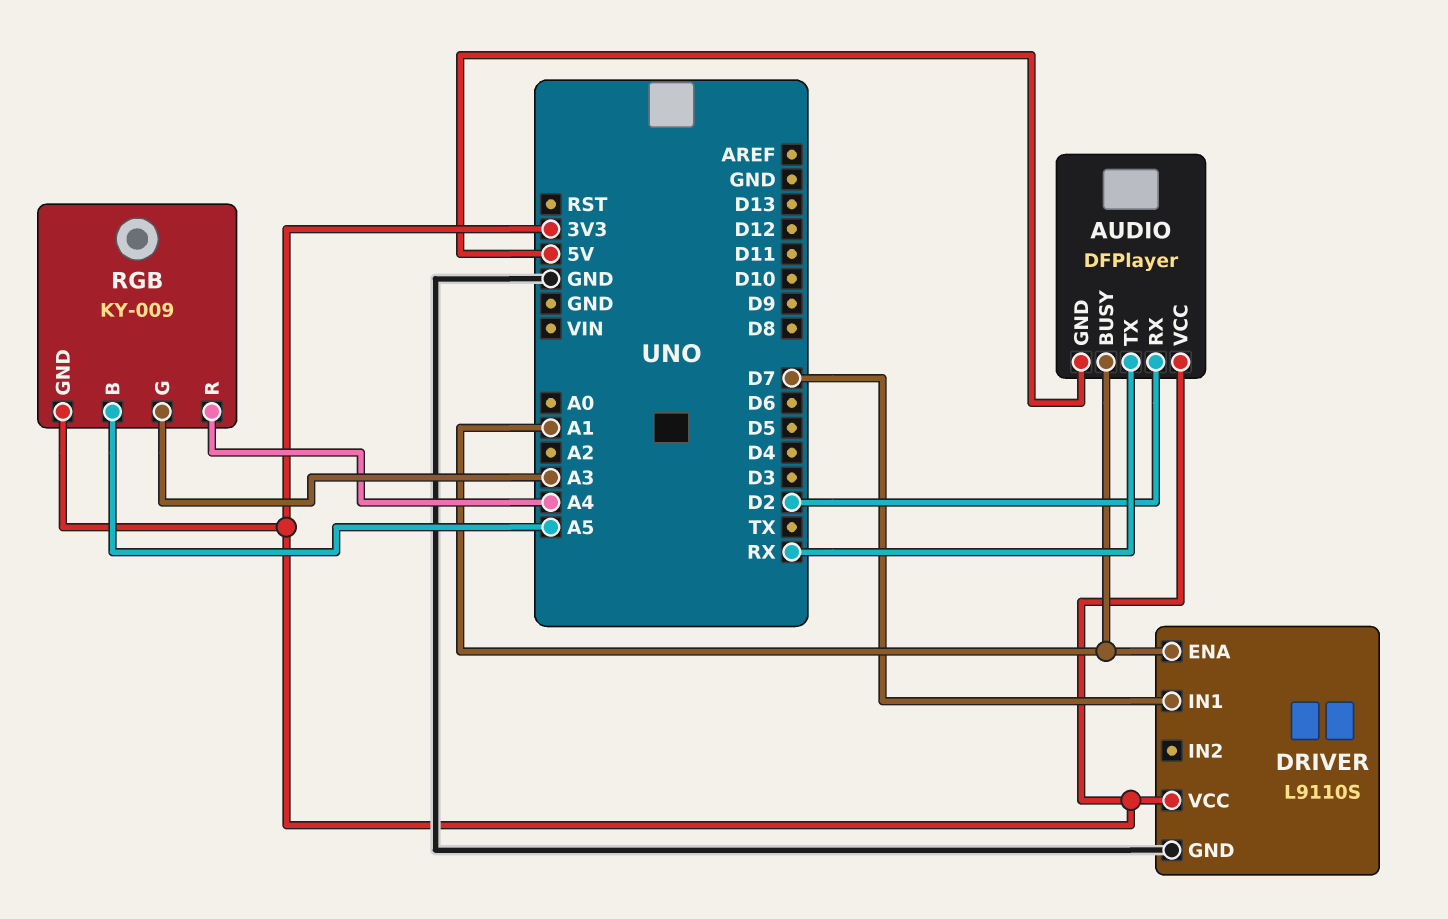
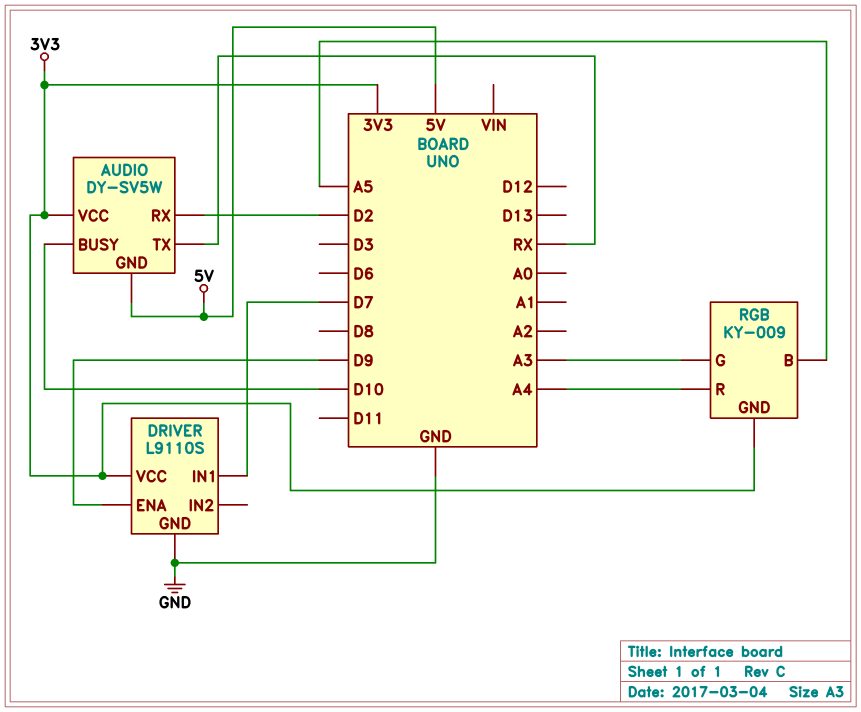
AUDIO: DFPlayer -> DY-SV5W
AUDIO pin BUSY: A1 -> D10
DRIVER pin ENA: A1 -> D9

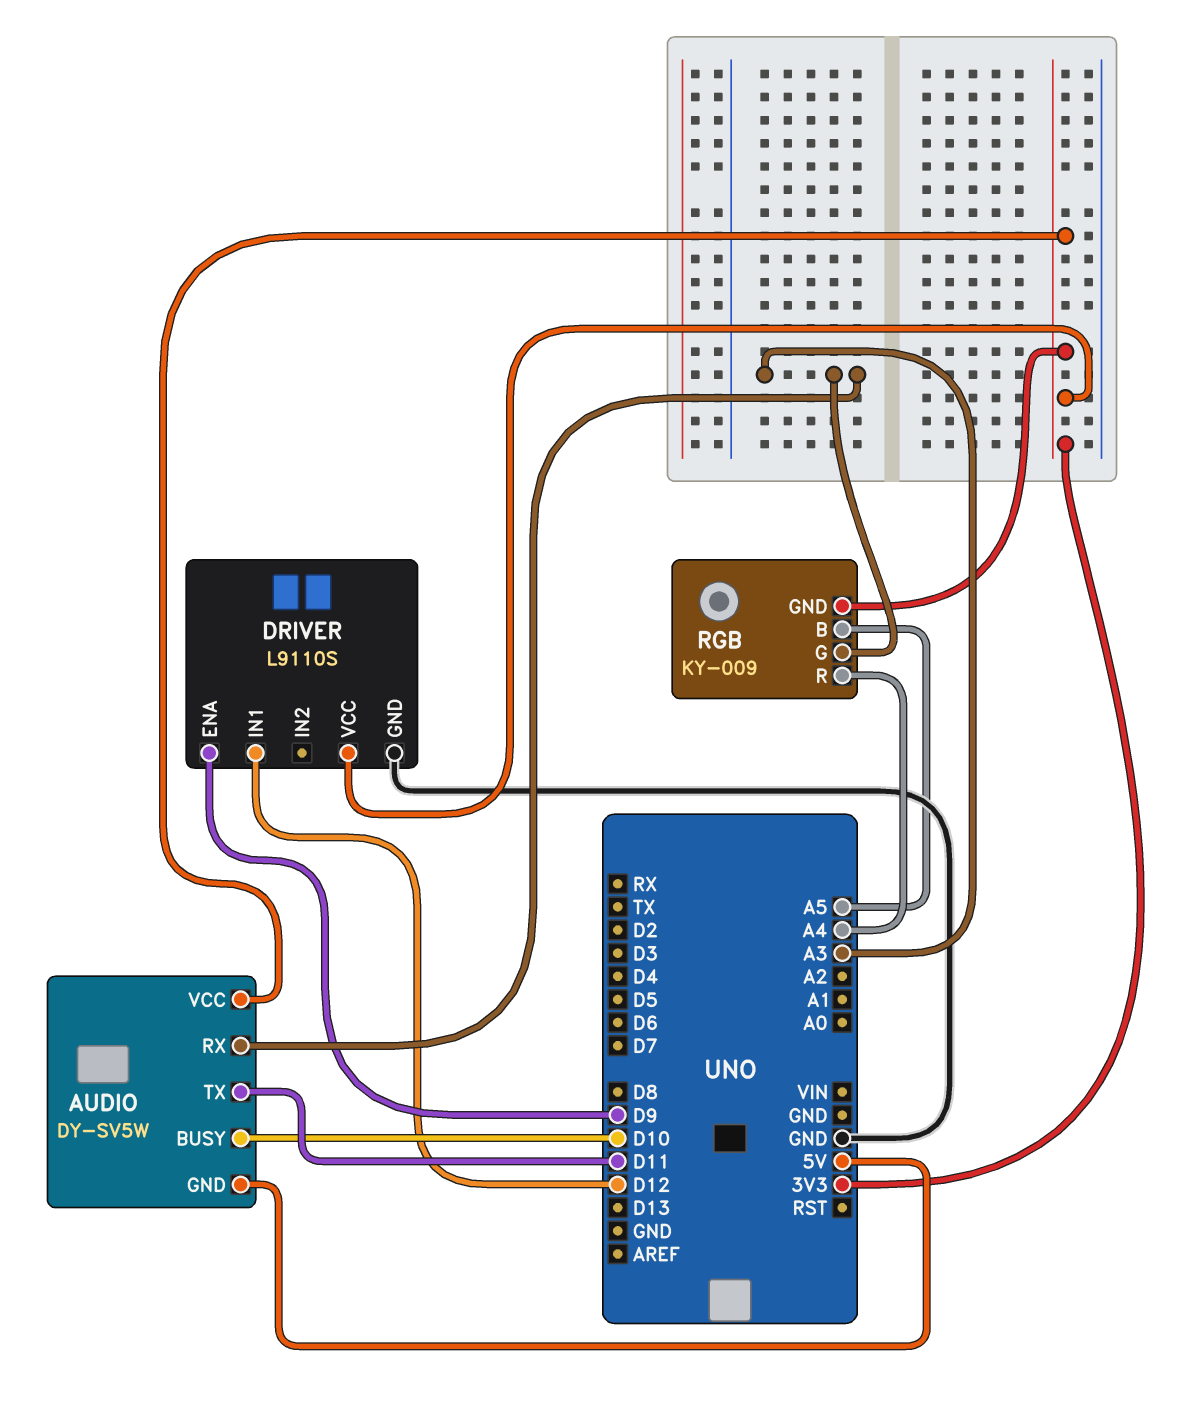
AUDIO pin RX: D2 -> A3
AUDIO pin TX: RX -> D11
DRIVER pin IN1: D7 -> D12

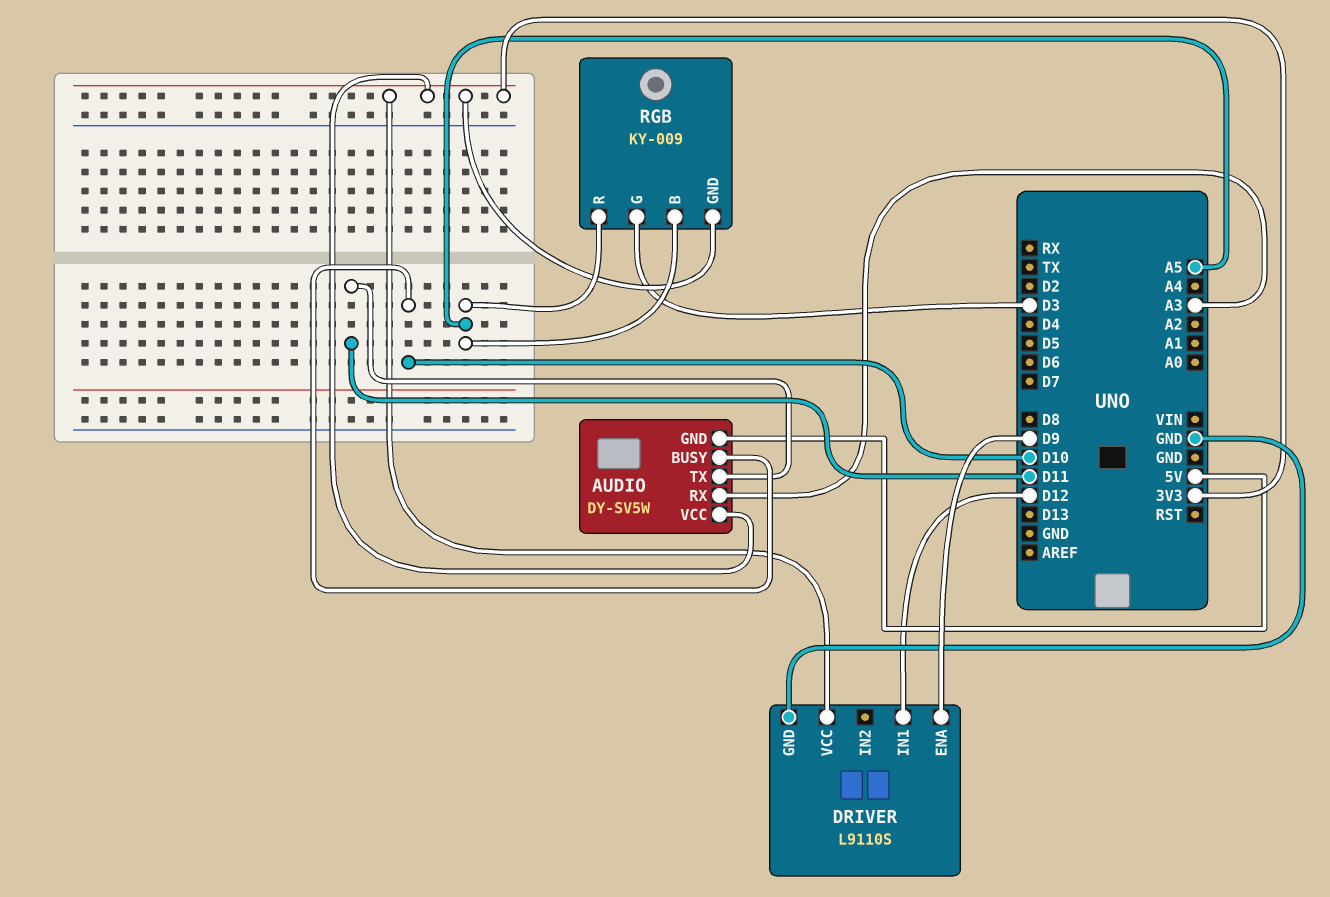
RGB pin G: A3 -> D3
RGB pin R: A4 -> A5

